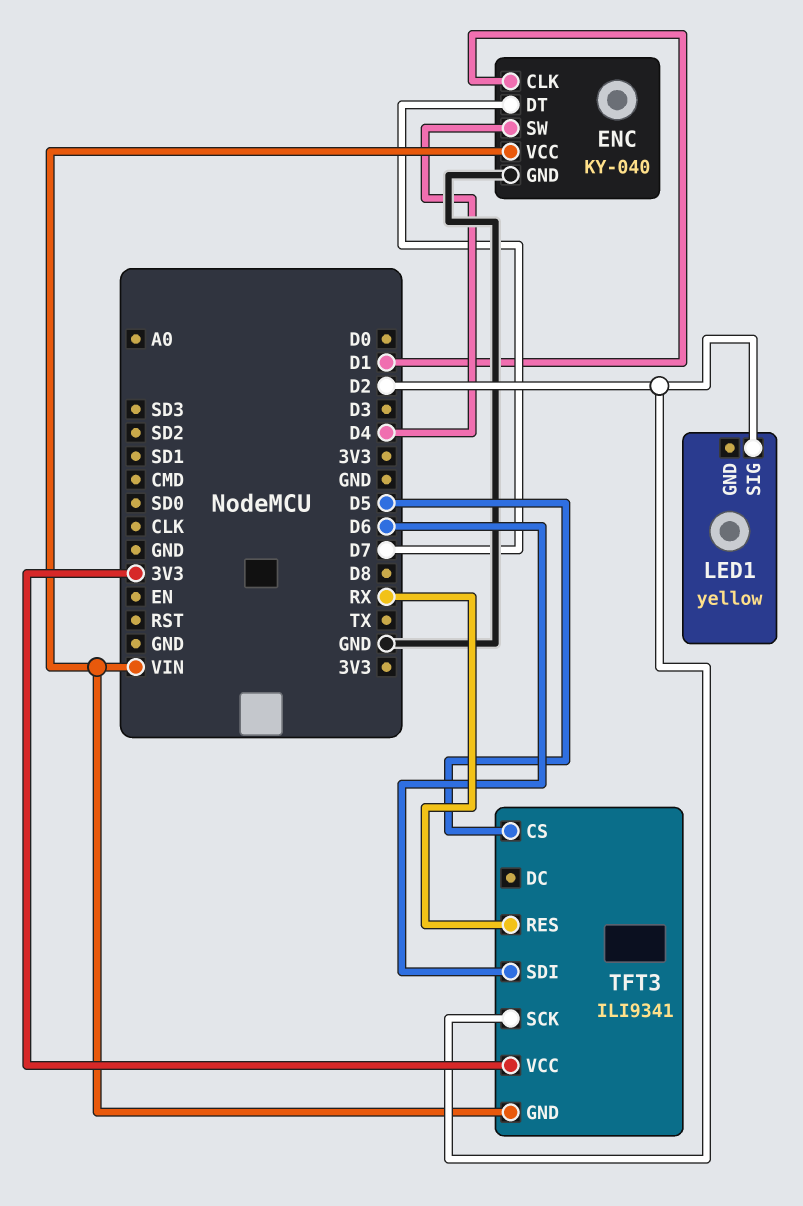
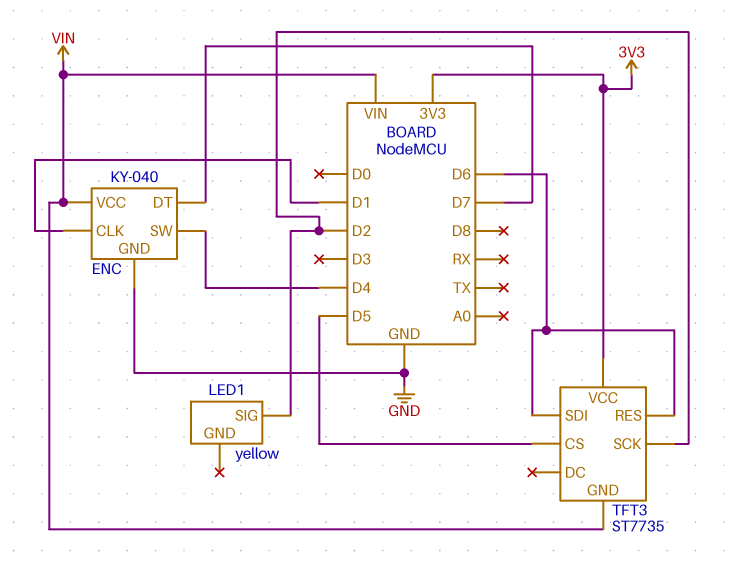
TFT3: ILI9341 -> ST7735
TFT3 pin RES: RX -> D6

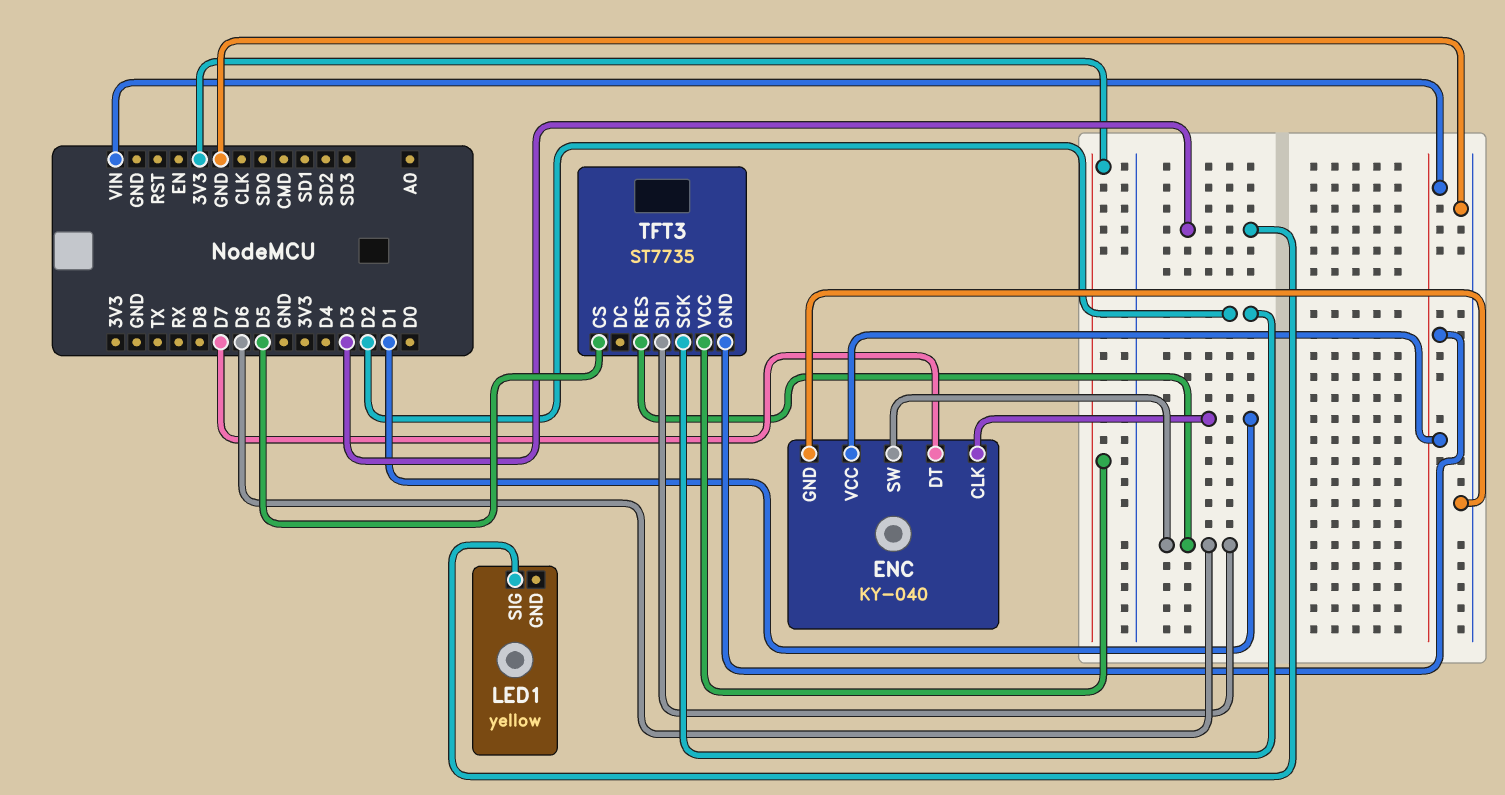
ENC pin SW: D4 -> D6
LED1 pin SIG: D2 -> D3

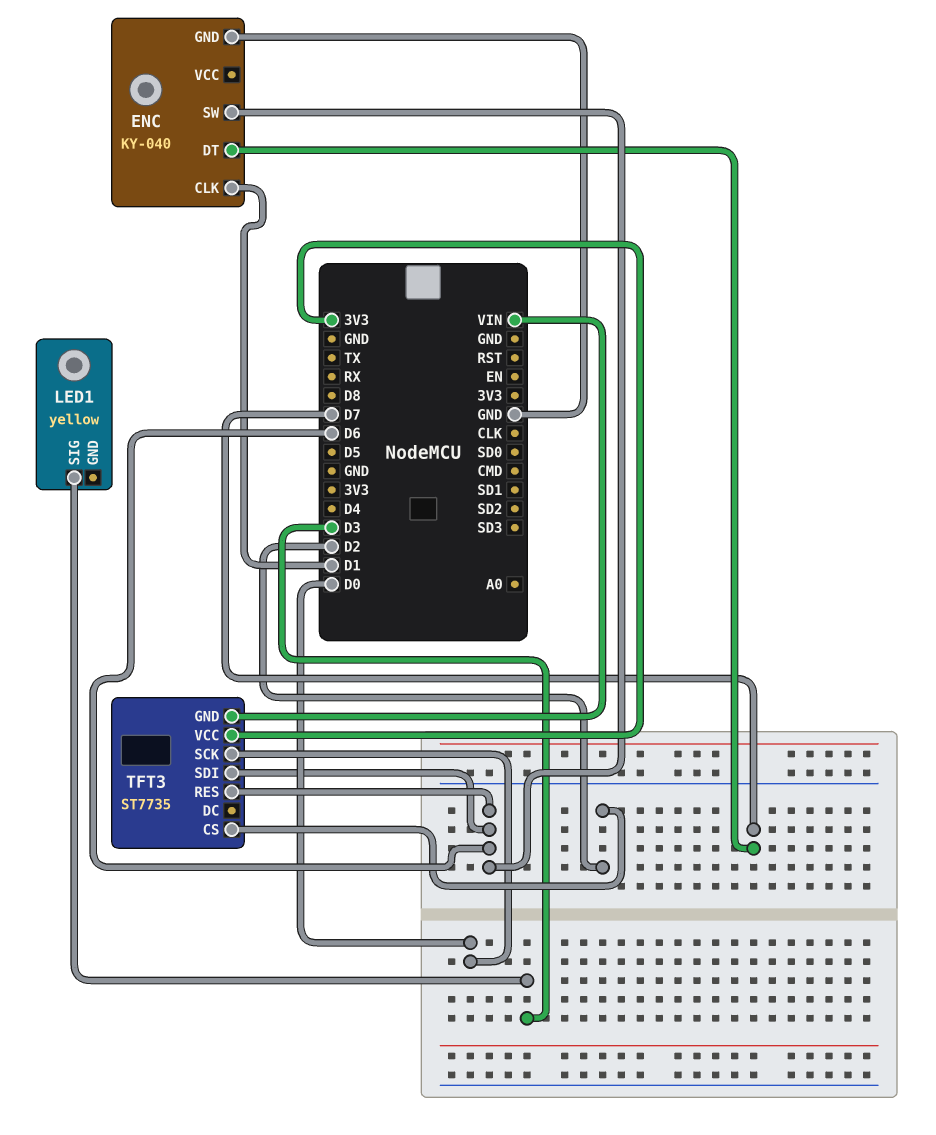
ENC pin VCC: VIN -> none
TFT3 pin CS: D5 -> D2
TFT3 pin SCK: D2 -> D0

